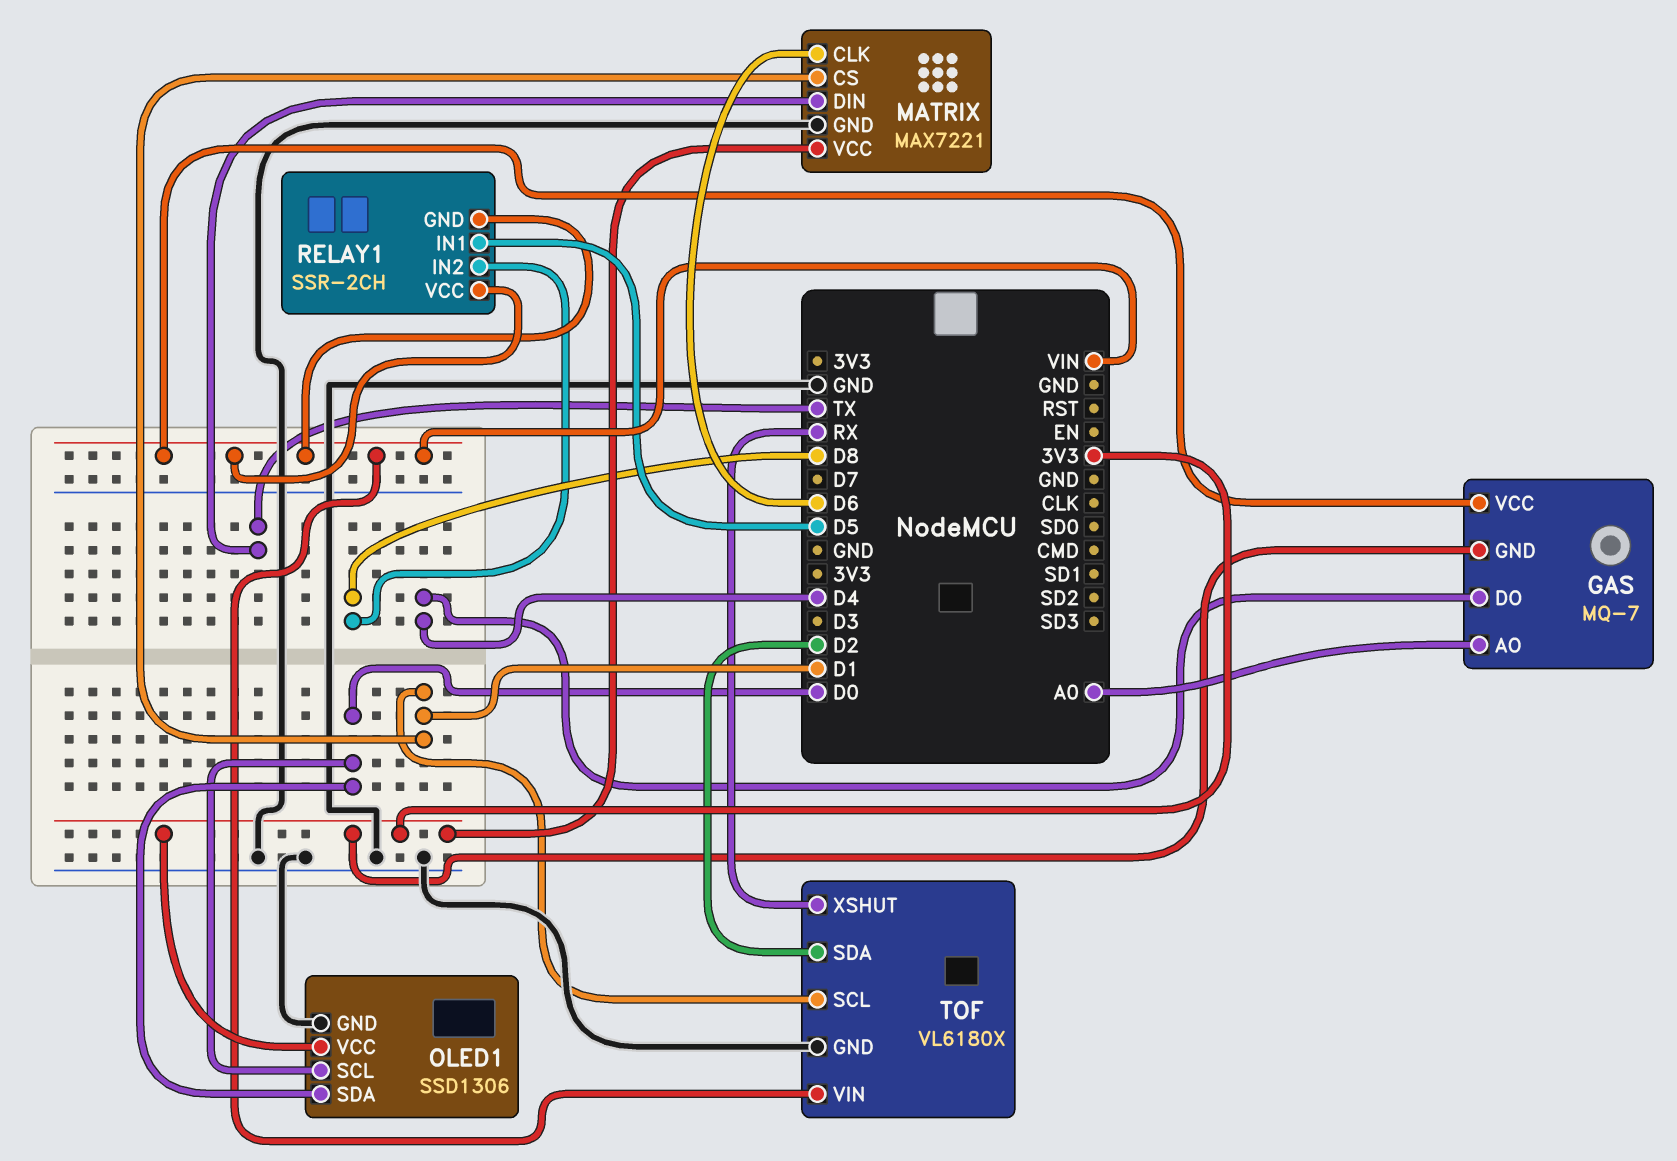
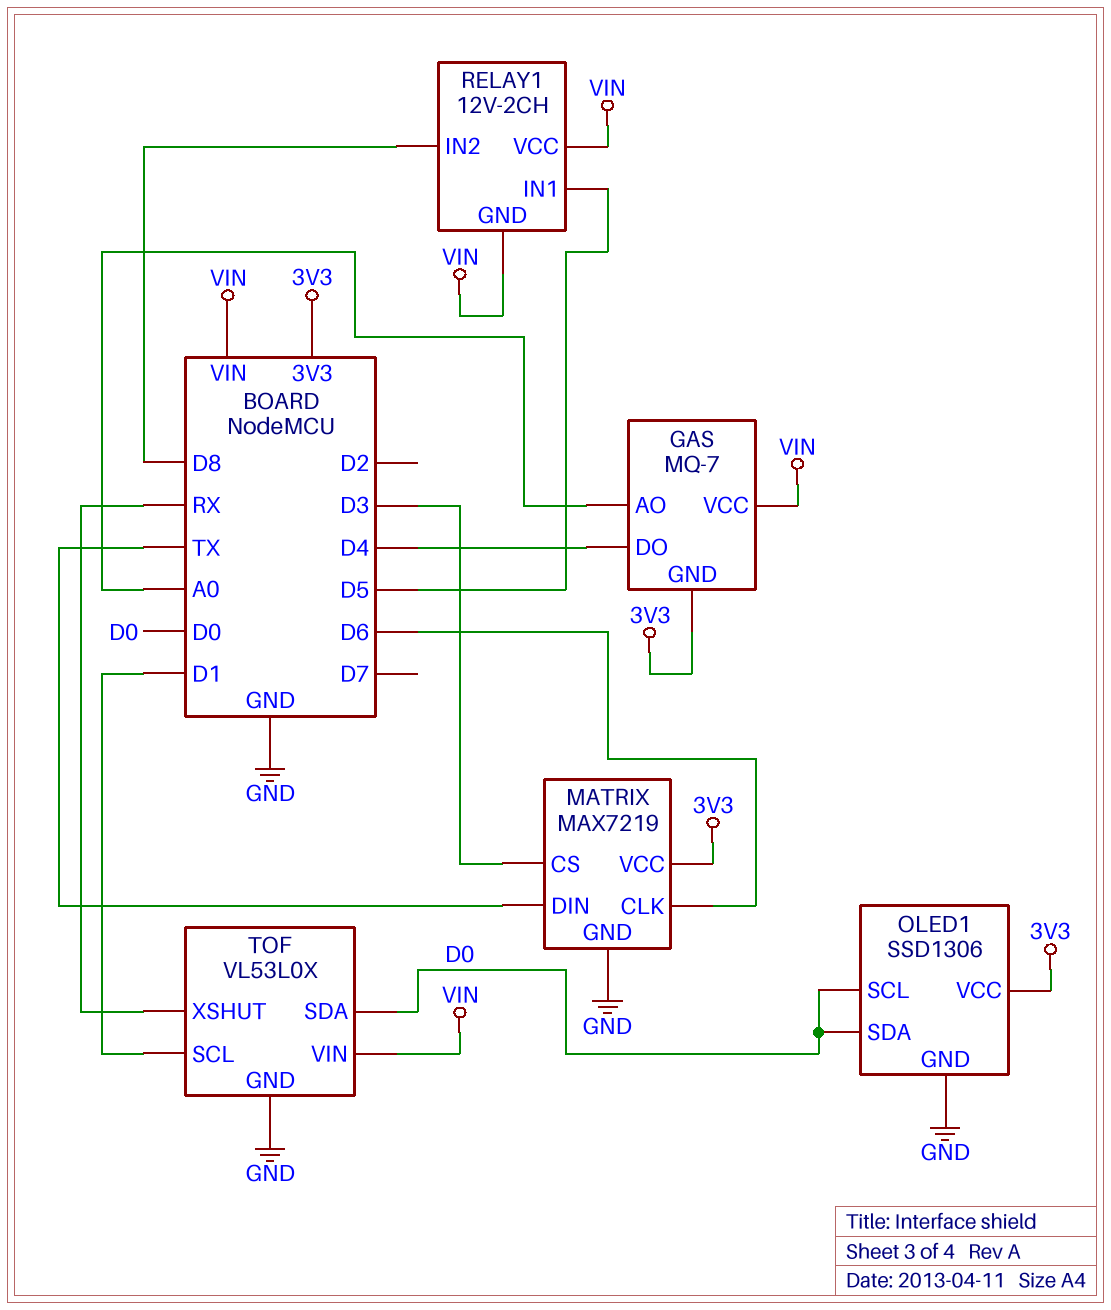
MATRIX: MAX7221 -> MAX7219
MATRIX pin CS: D1 -> D3
RELAY1: SSR-2CH -> 12V-2CH
TOF: VL6180X -> VL53L0X
TOF pin SDA: D2 -> D0

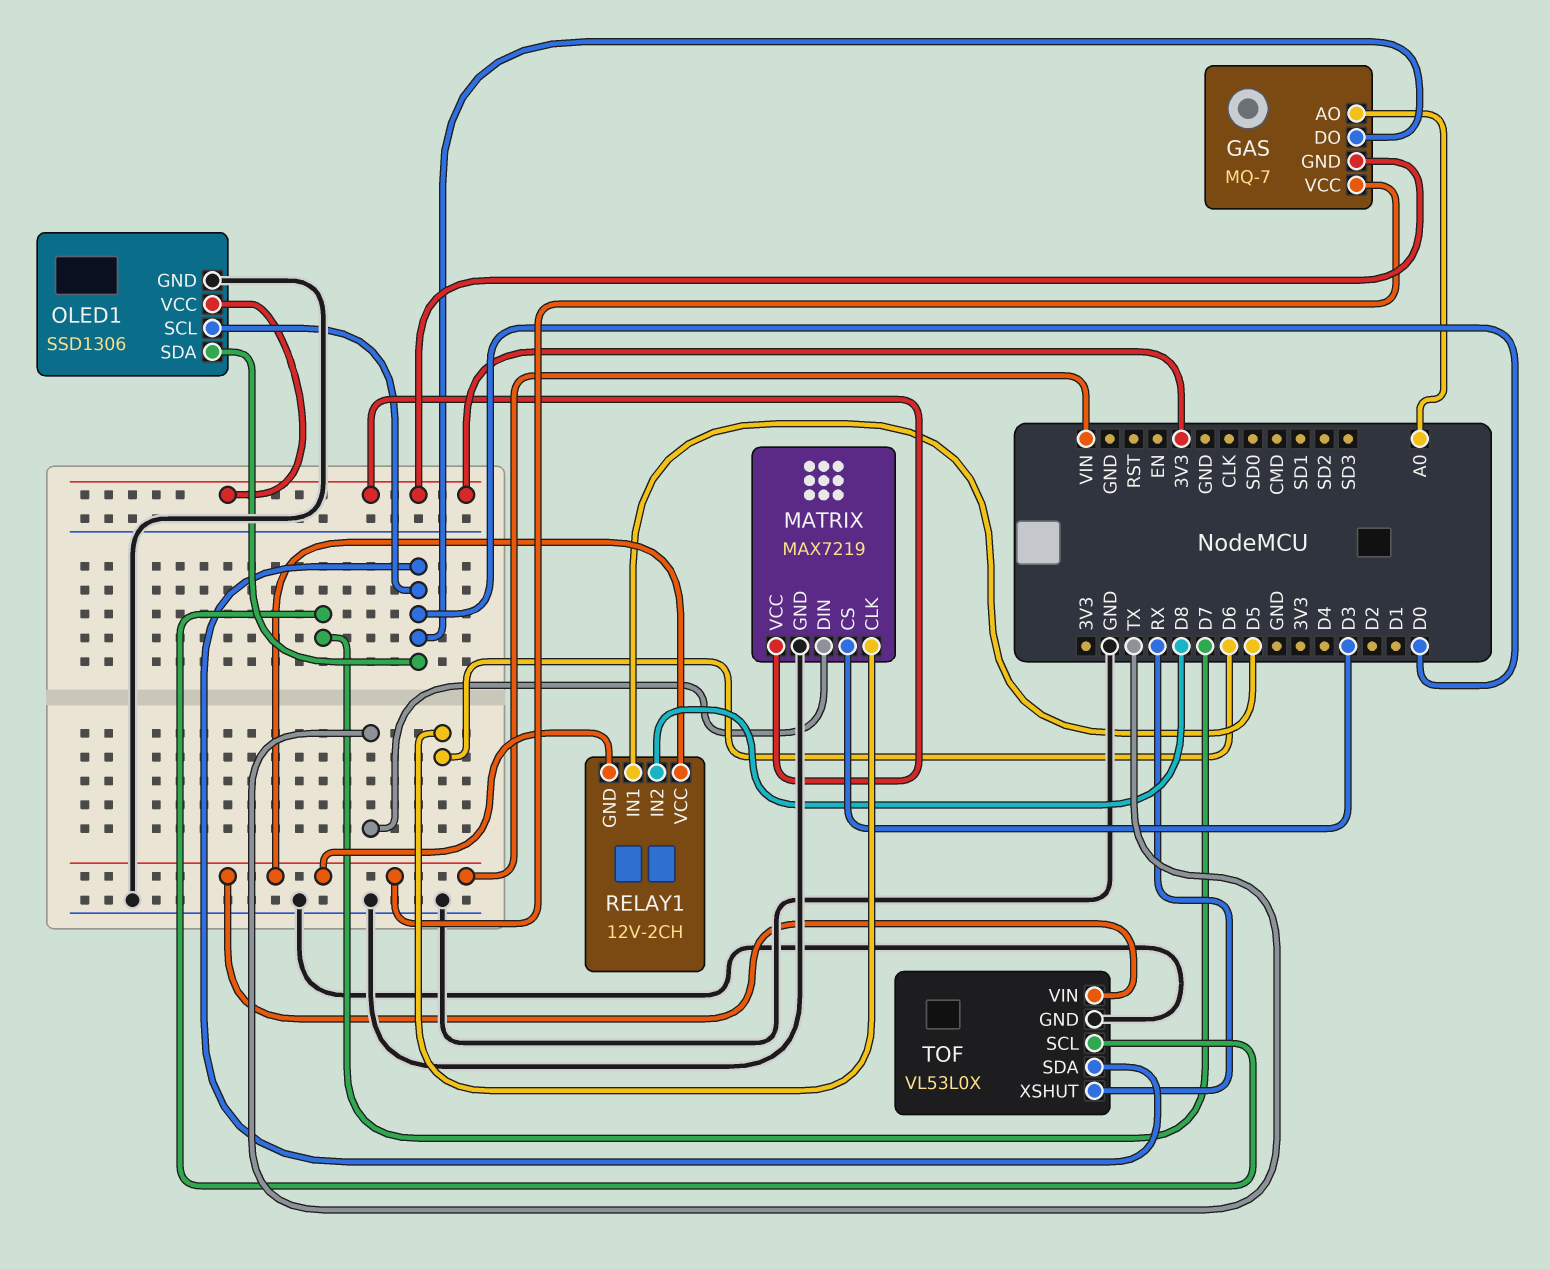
GAS pin DO: D4 -> D0
TOF pin SCL: D1 -> D7

